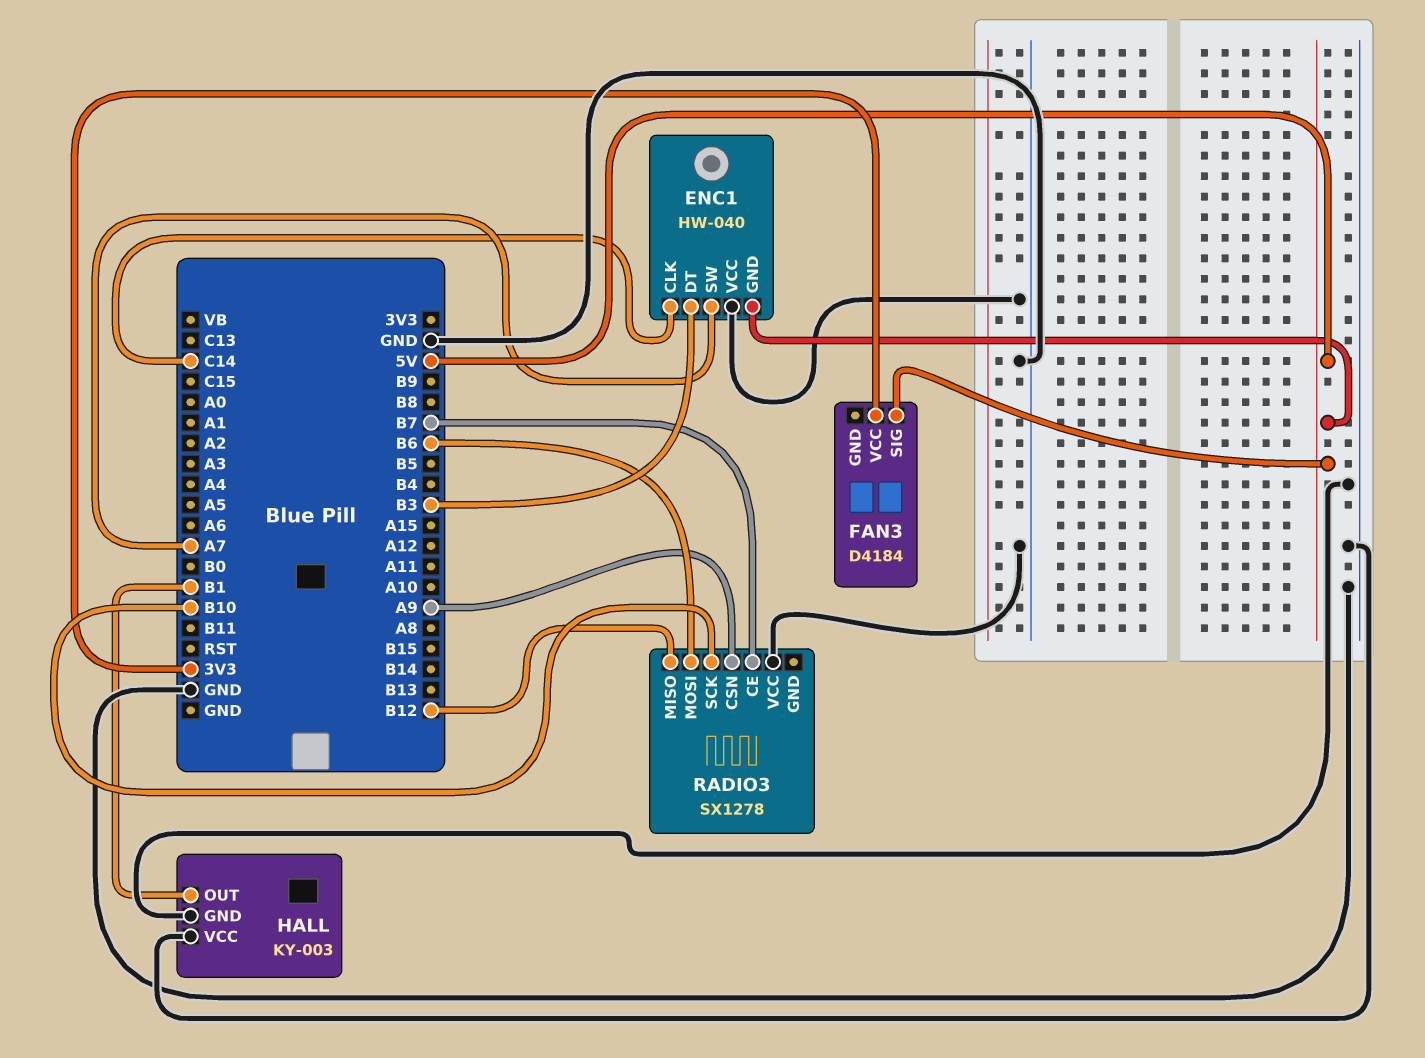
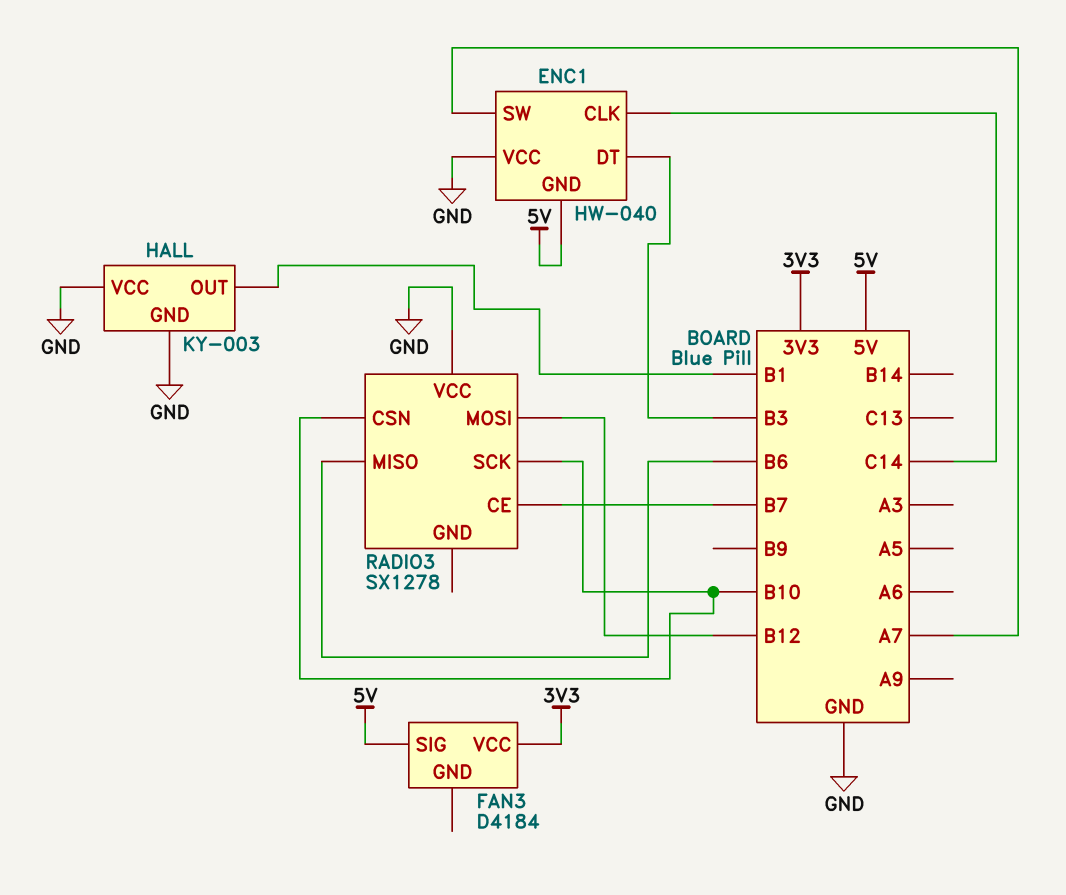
RADIO3 pin CSN: A9 -> B10
RADIO3 pin MISO: B12 -> B6
RADIO3 pin MOSI: B6 -> B12

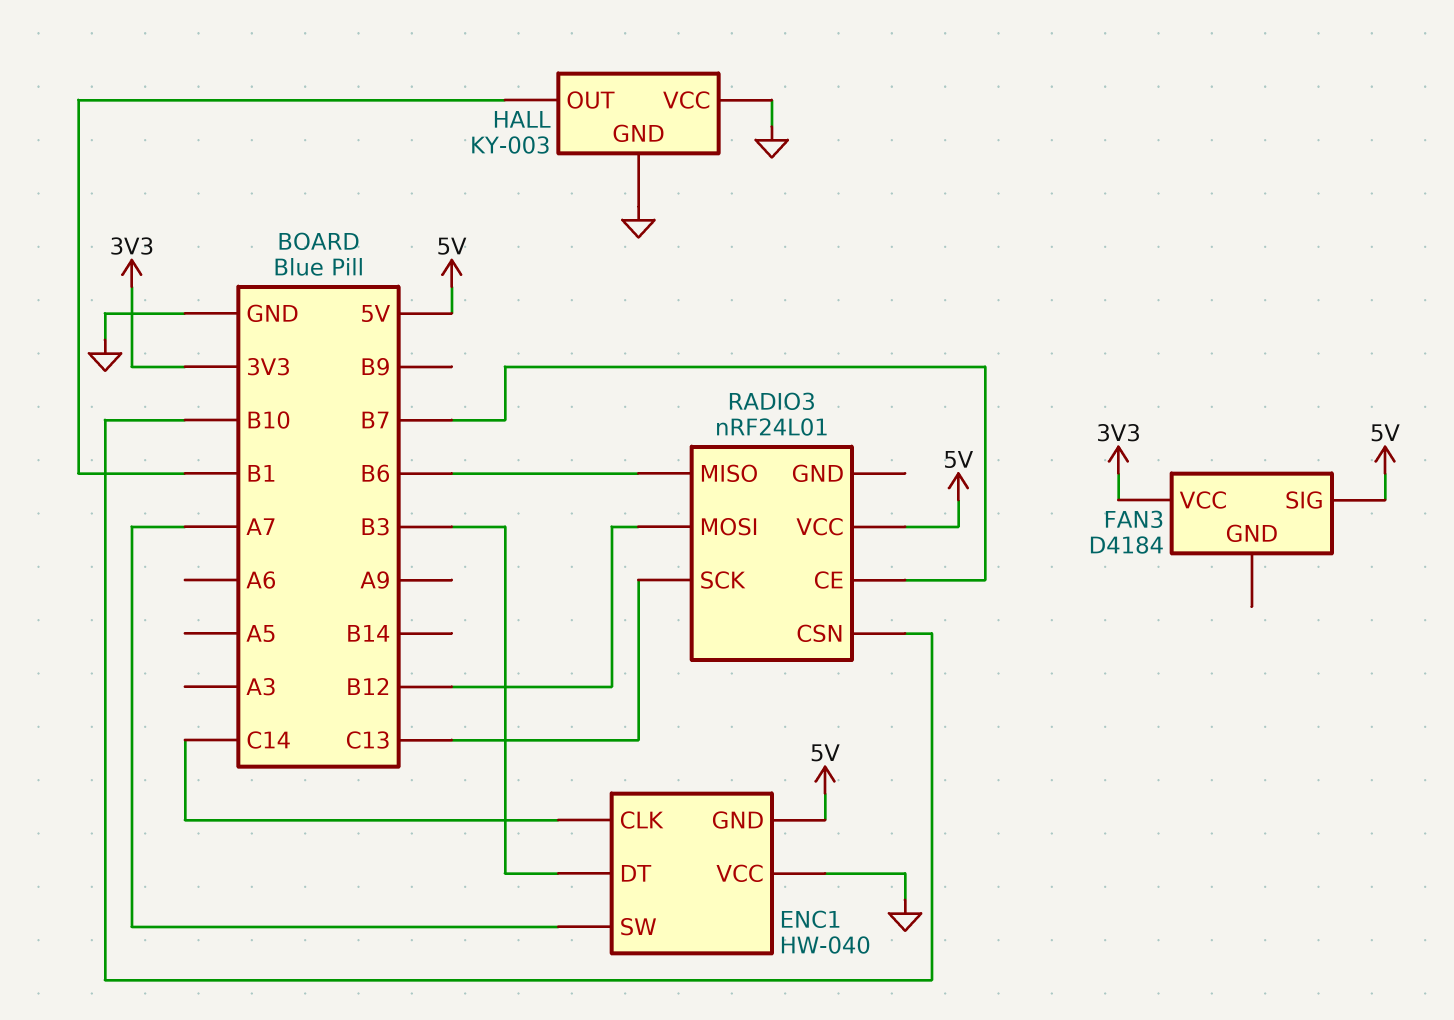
RADIO3: SX1278 -> nRF24L01
RADIO3 pin SCK: B10 -> C13
RADIO3 pin VCC: GND -> 5V

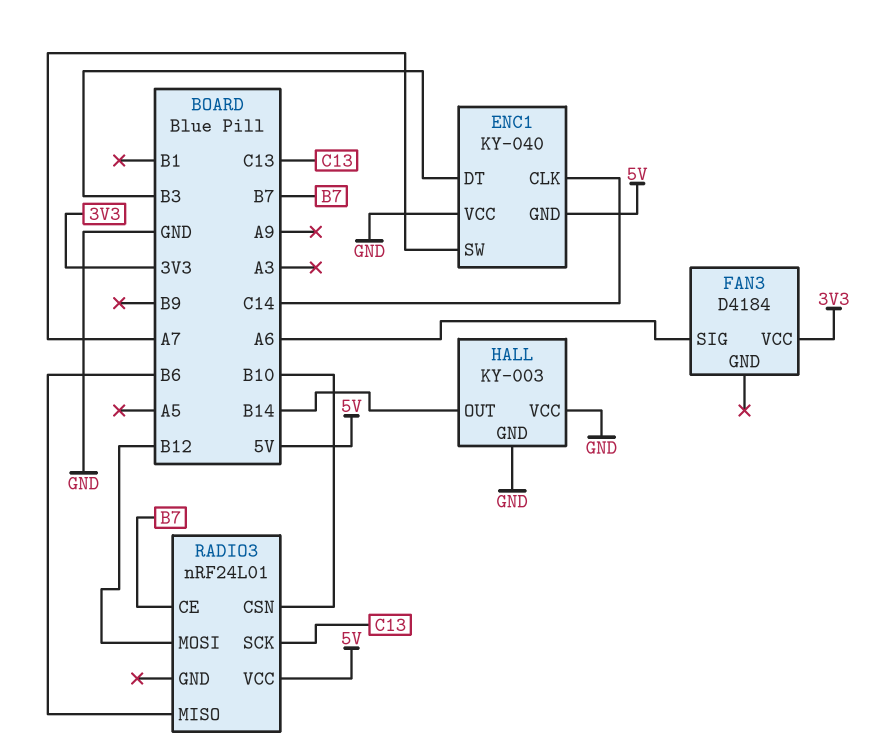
ENC1: HW-040 -> KY-040
FAN3 pin SIG: 5V -> A6
HALL pin OUT: B1 -> B14

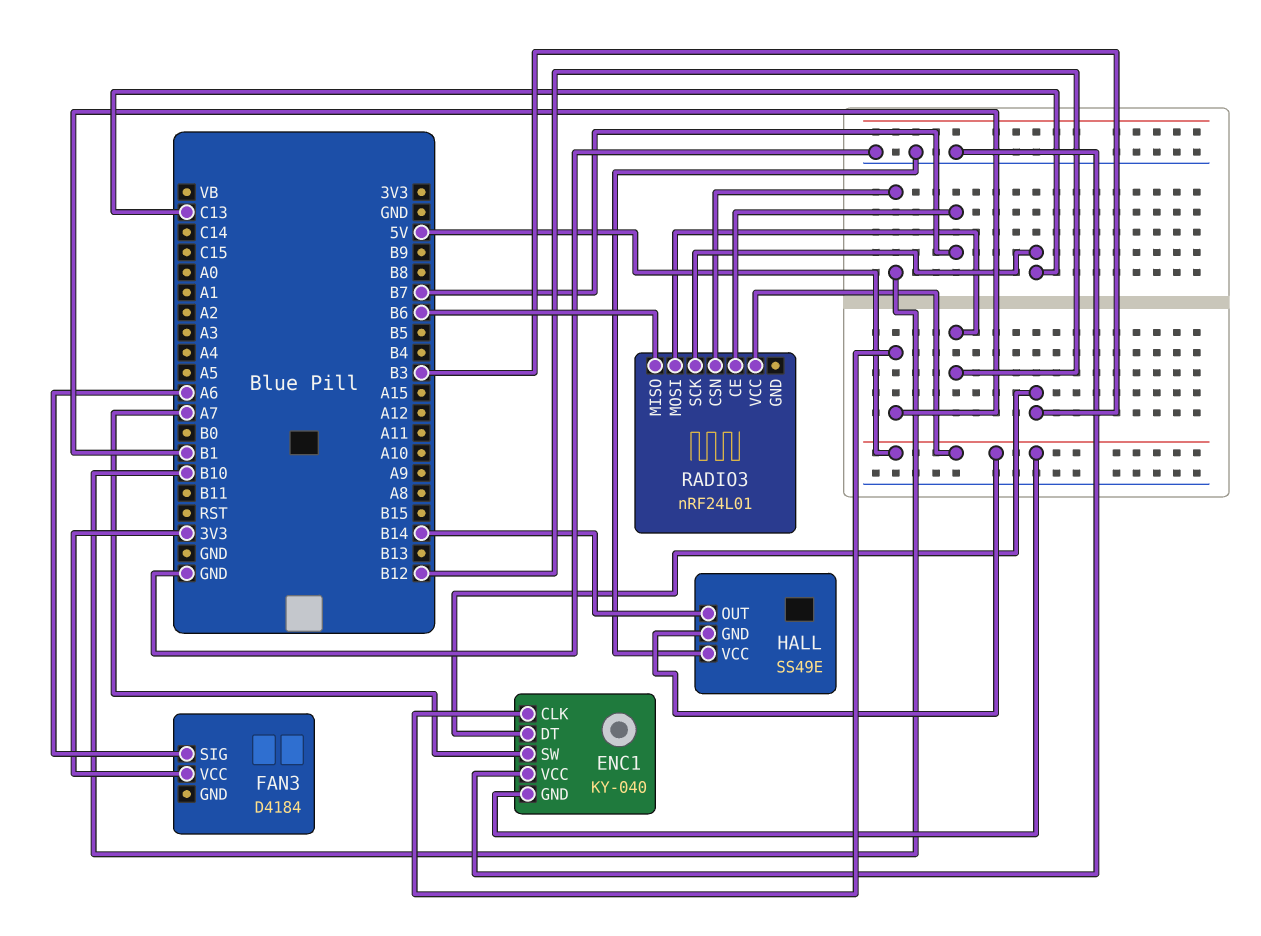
ENC1 pin CLK: C14 -> B1
HALL: KY-003 -> SS49E
HALL pin GND: GND -> 5V

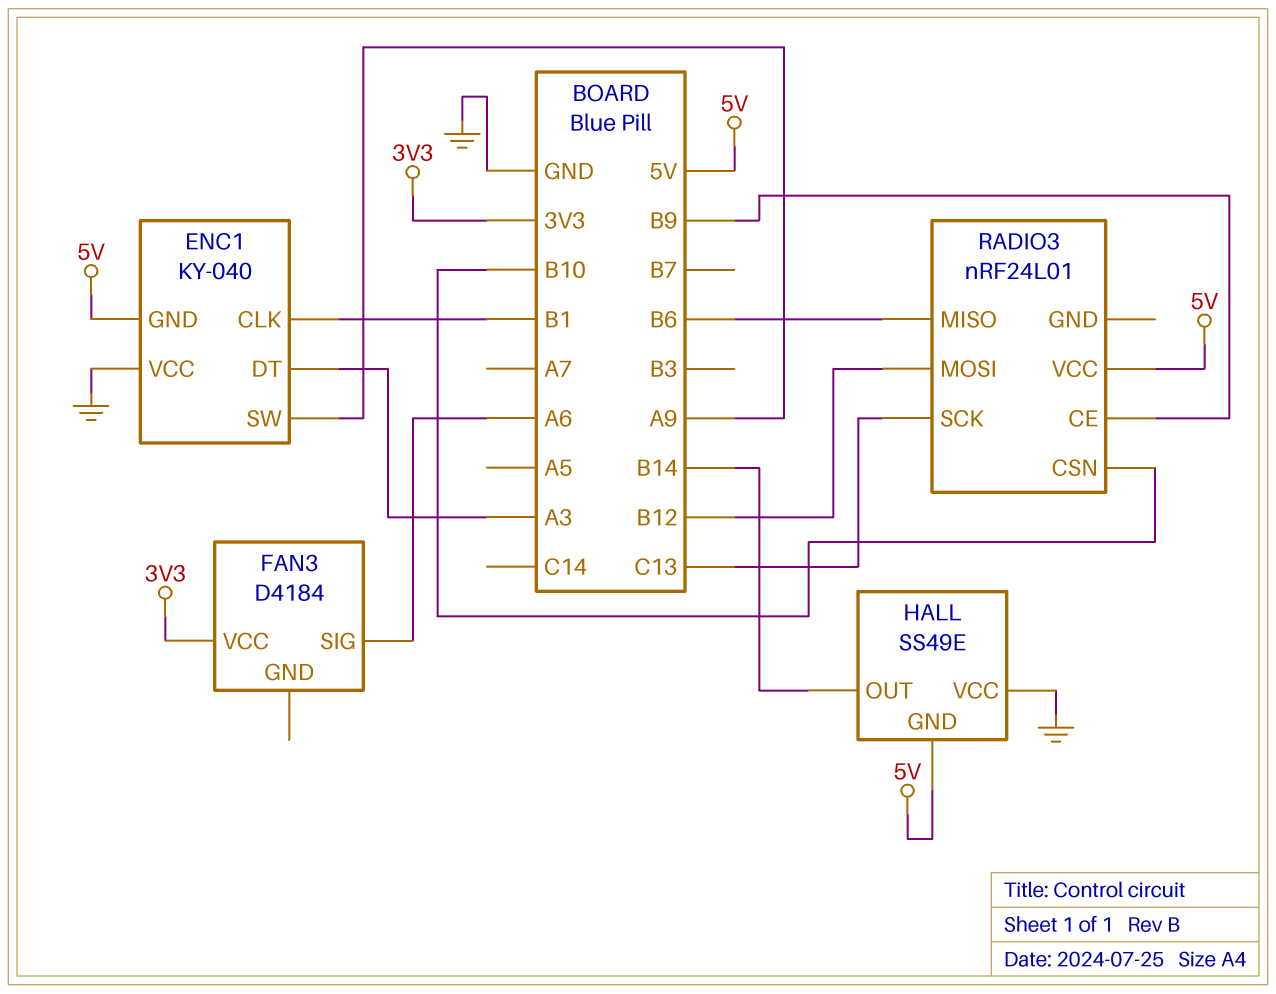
ENC1 pin DT: B3 -> A3
ENC1 pin SW: A7 -> A9
RADIO3 pin CE: B7 -> B9

